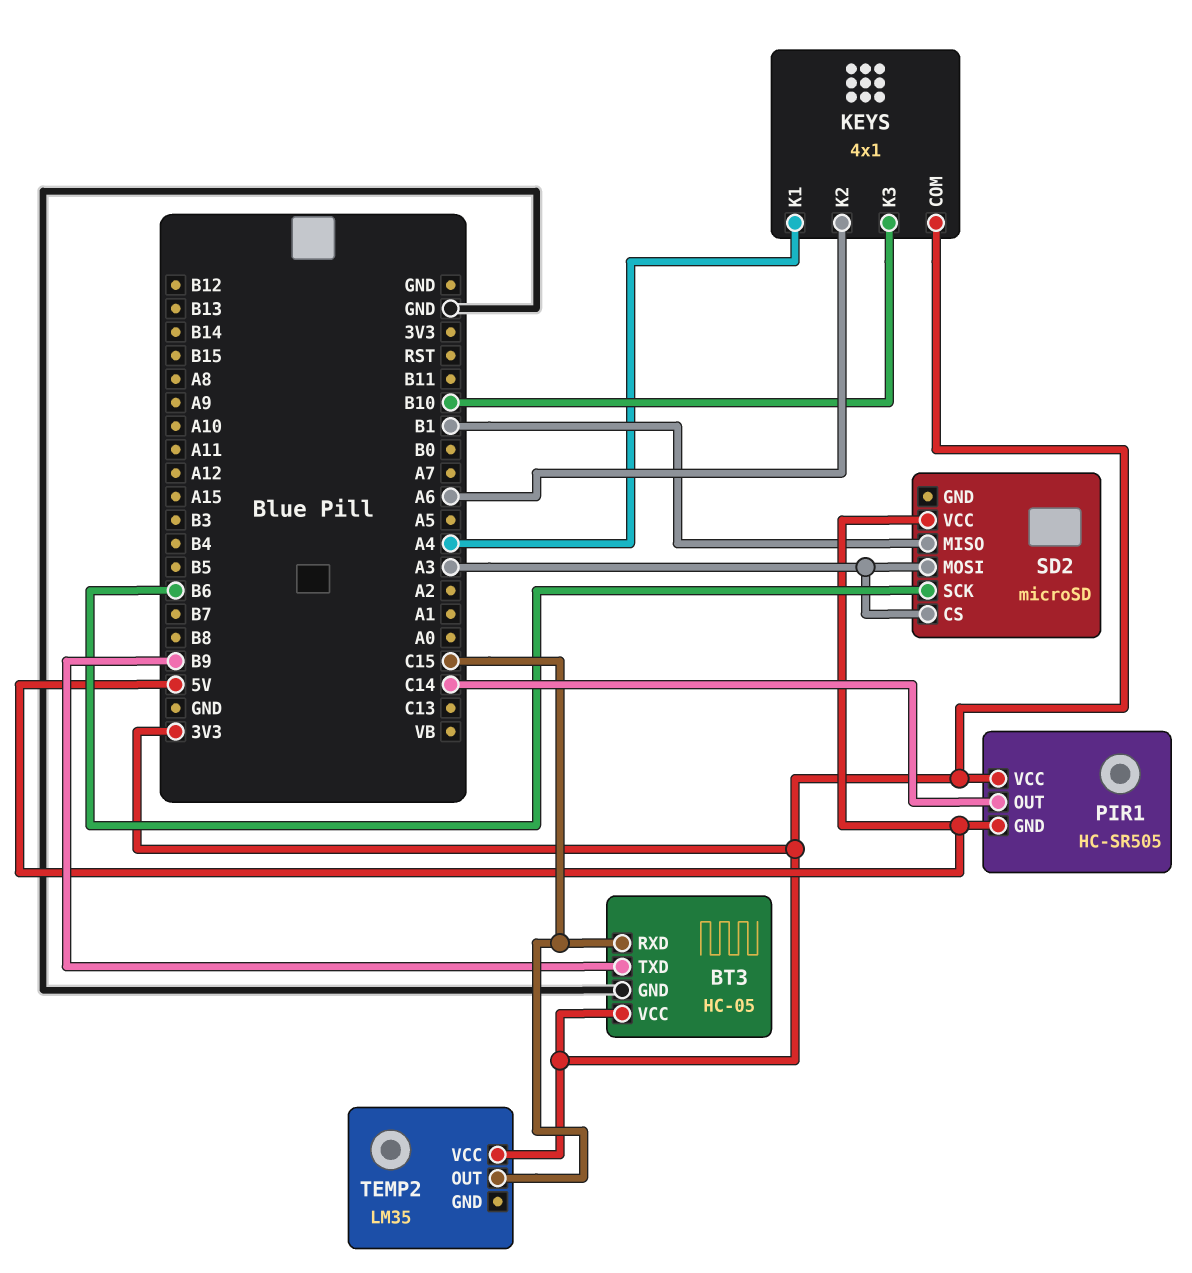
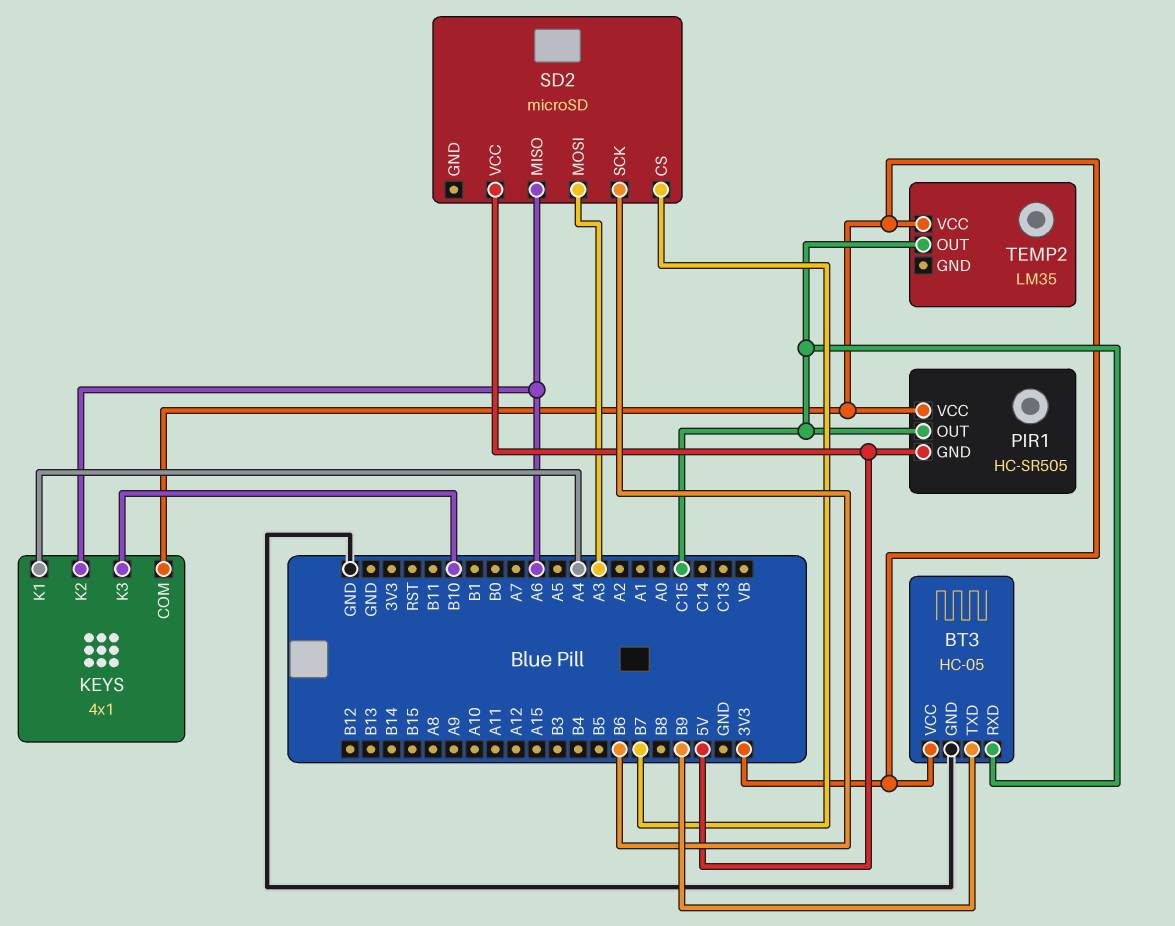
PIR1 pin OUT: C14 -> C15
SD2 pin CS: A3 -> B7
SD2 pin MISO: B1 -> A6

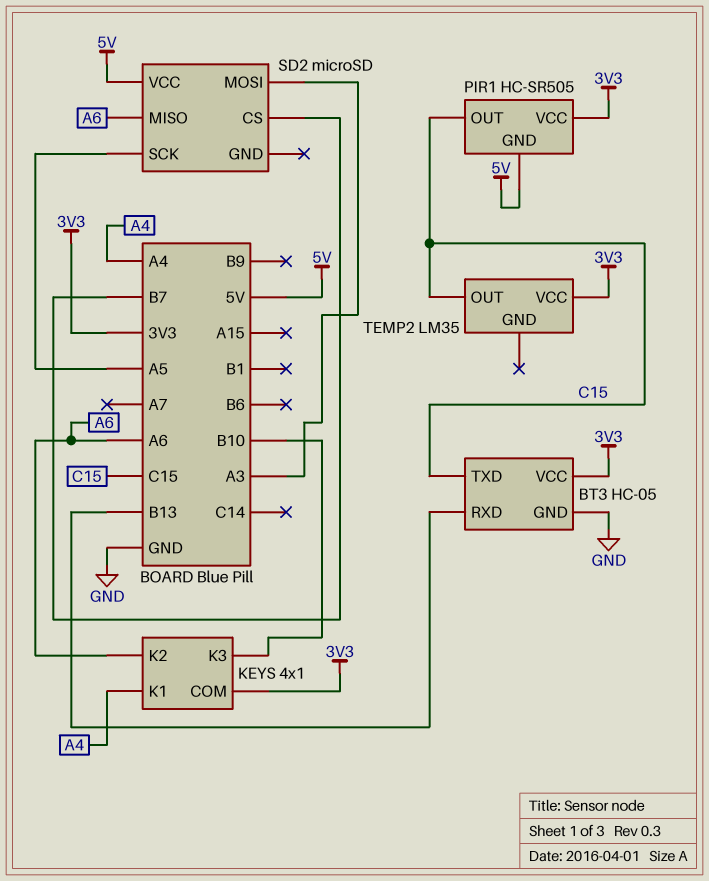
BT3 pin RXD: C15 -> B13
BT3 pin TXD: B9 -> C15
SD2 pin SCK: B6 -> A5

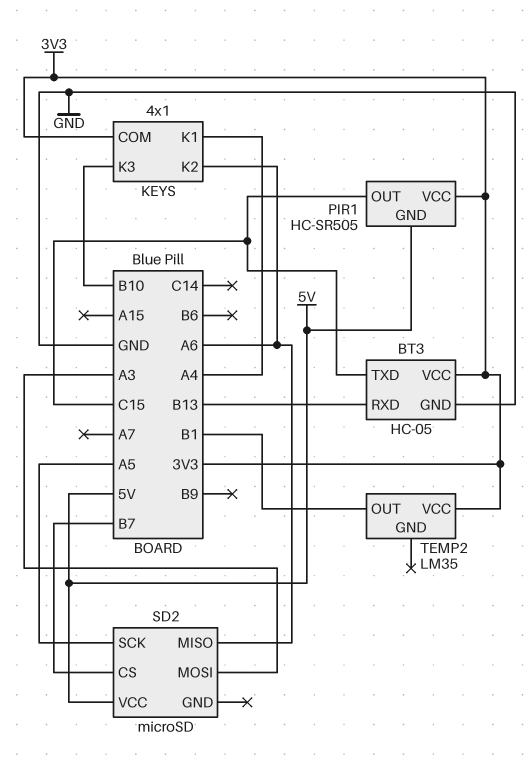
TEMP2 pin OUT: C15 -> B1

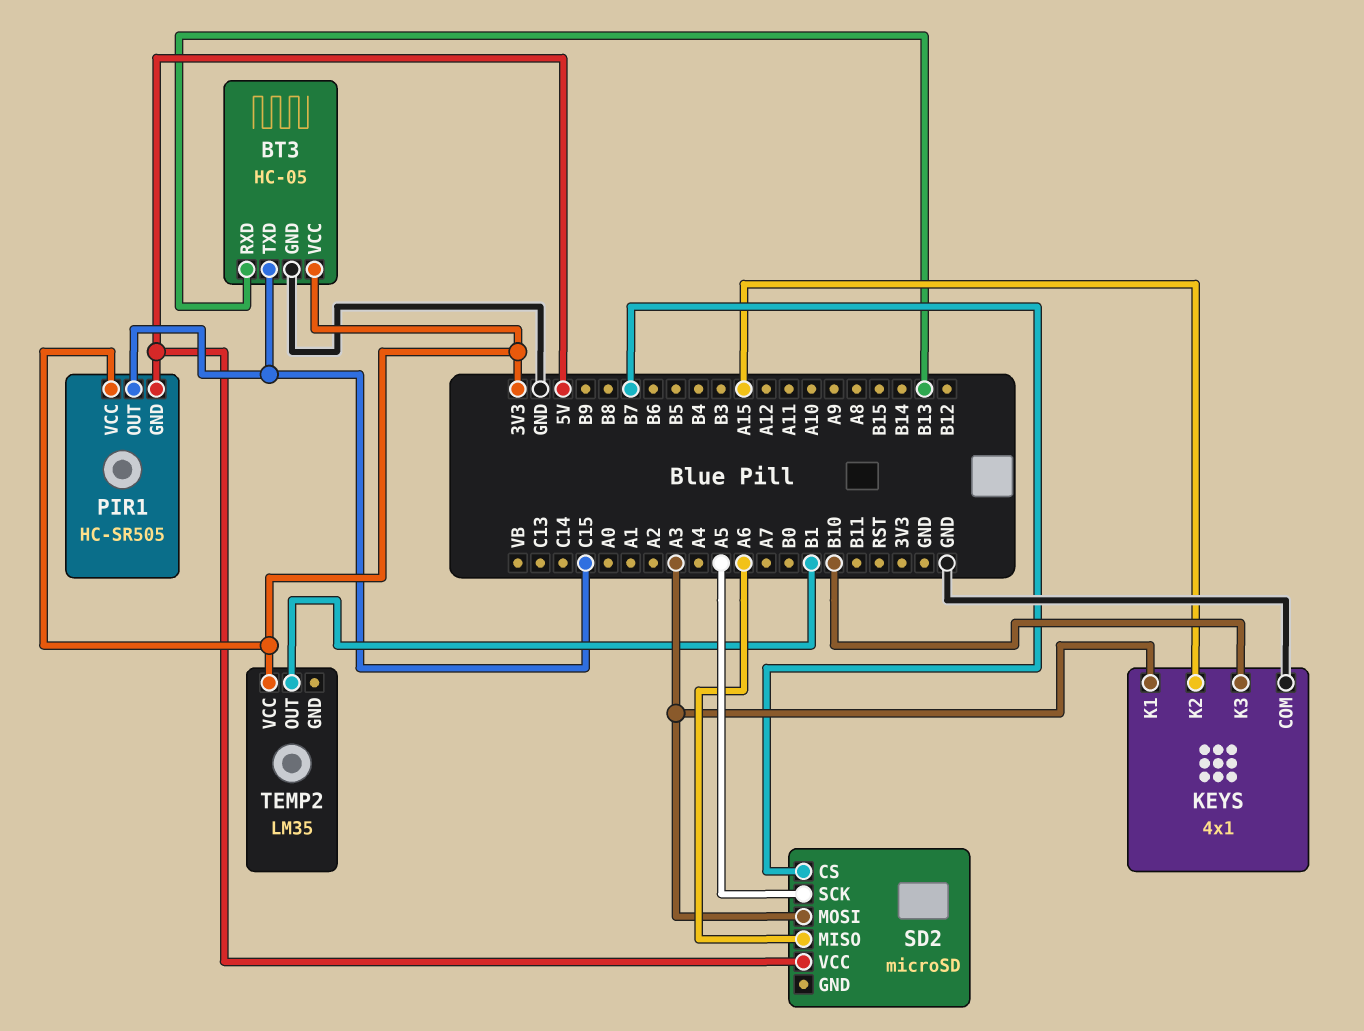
KEYS pin COM: 3V3 -> GND
KEYS pin K1: A4 -> A3
KEYS pin K2: A6 -> A15

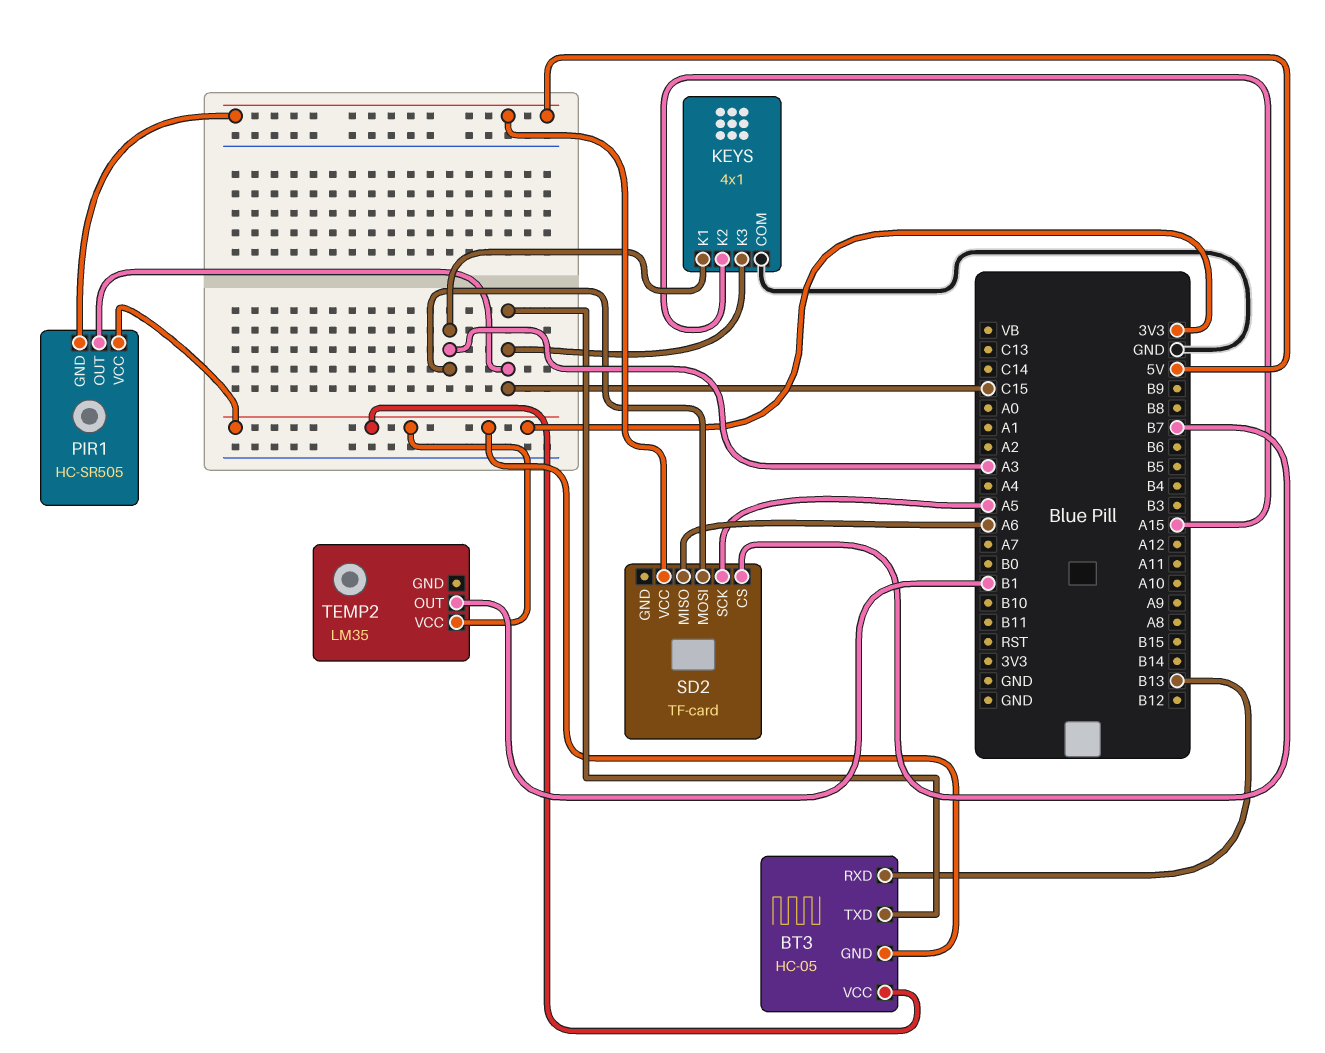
BT3 pin GND: GND -> 3V3
KEYS pin K3: B10 -> C15
SD2: microSD -> TF-card

